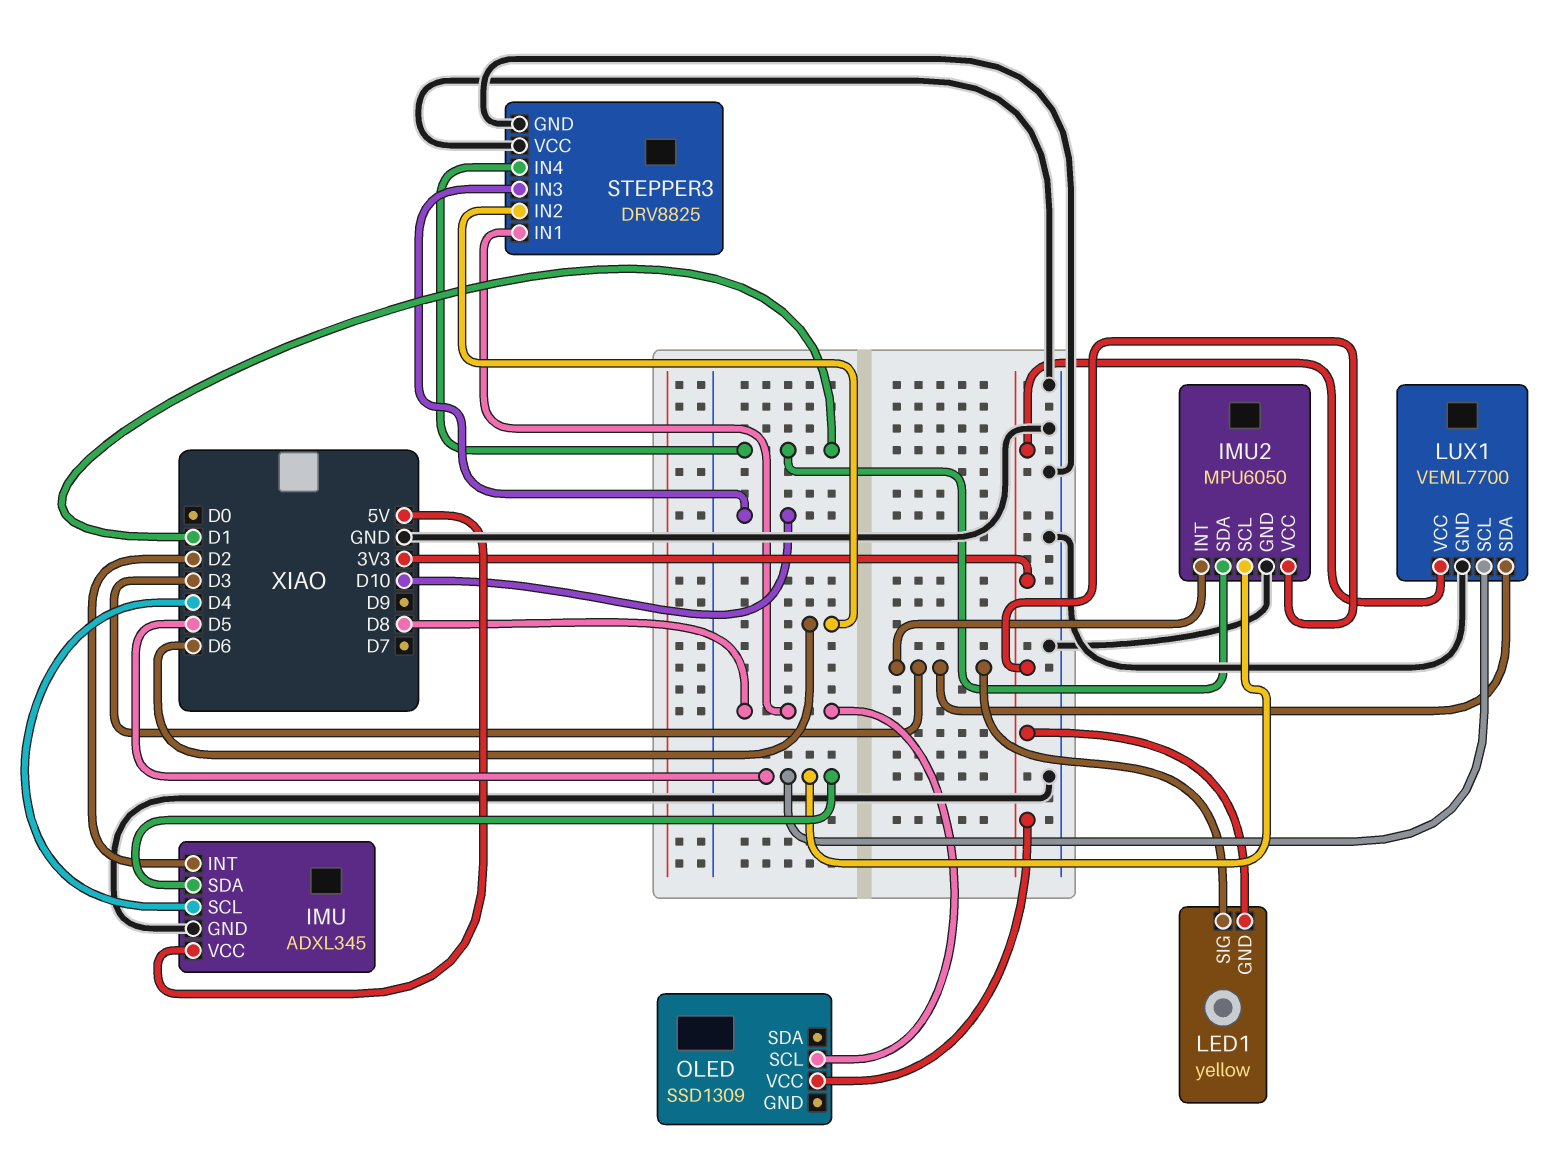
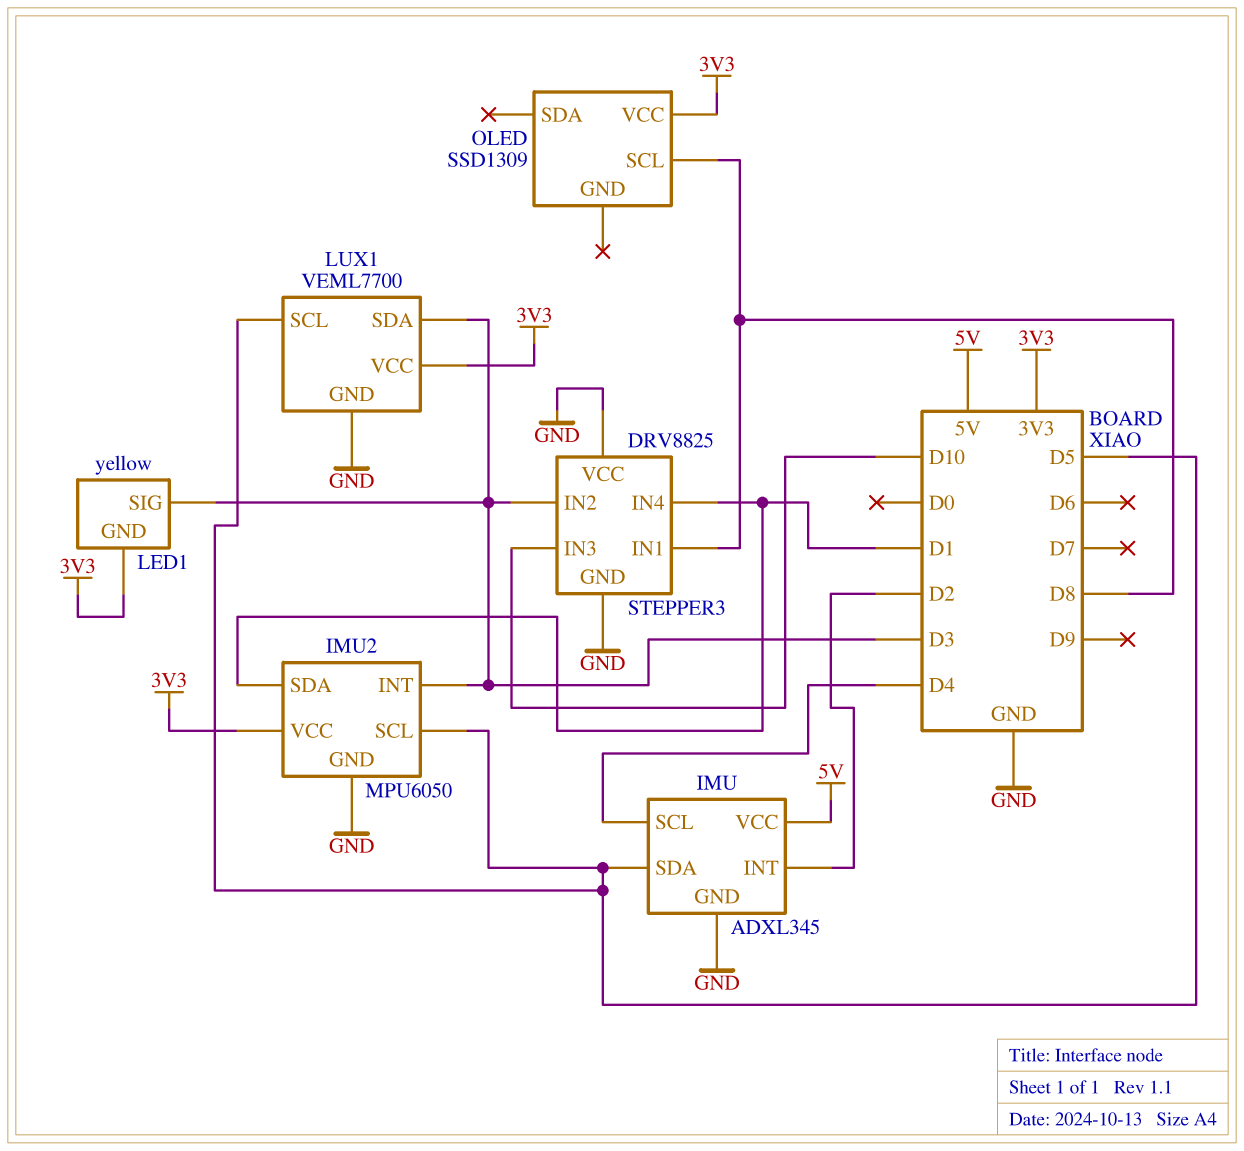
STEPPER3 pin IN2: D6 -> D3

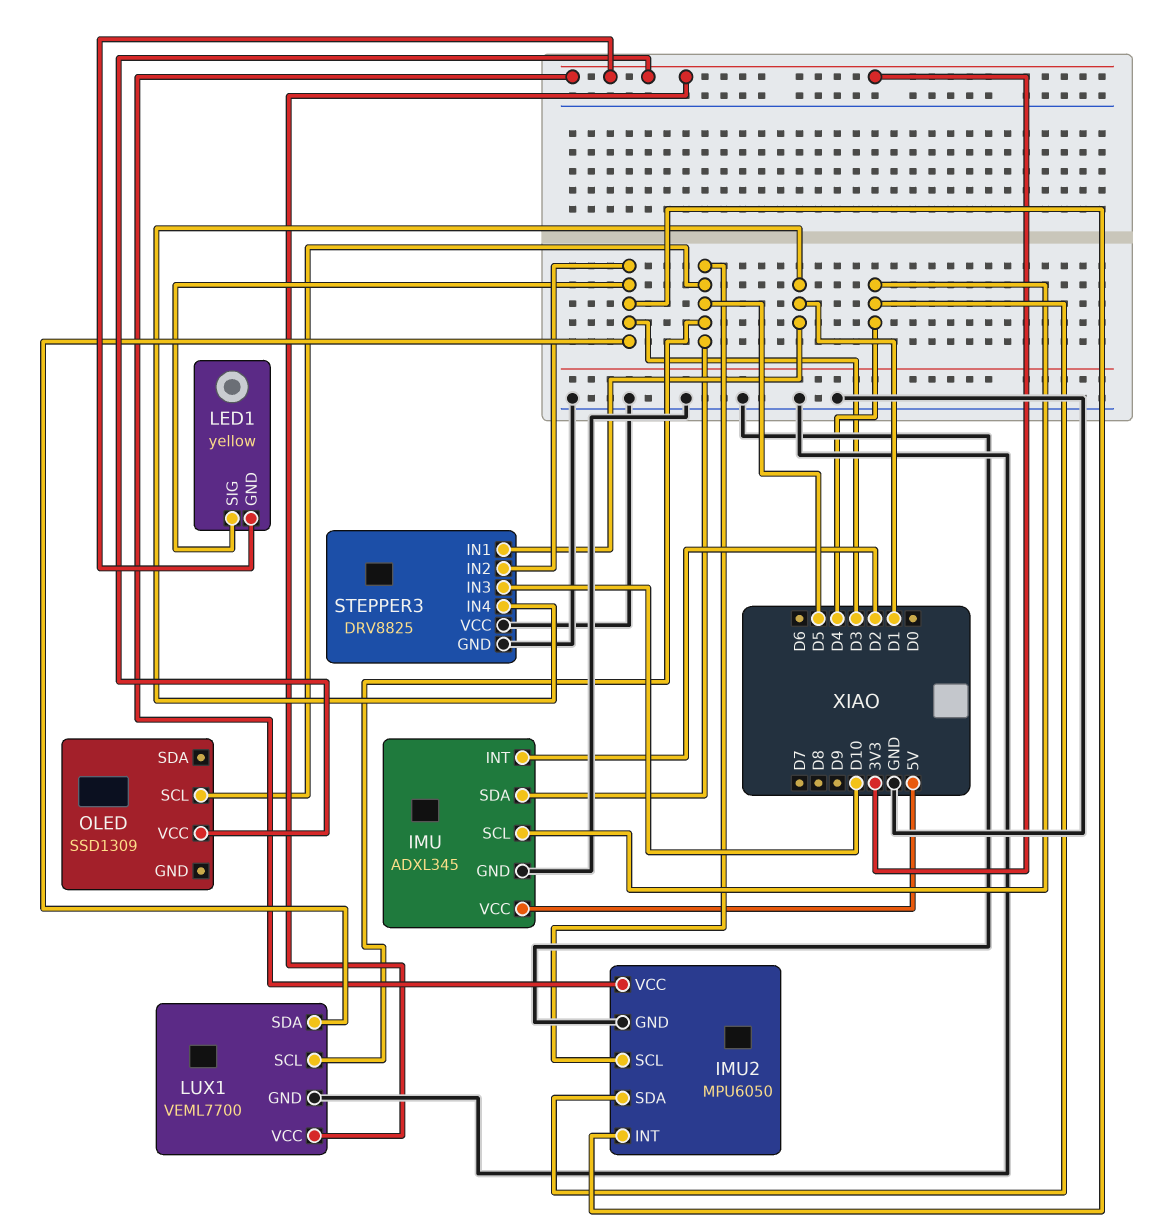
IMU2 pin SDA: D1 -> D4
OLED pin SCL: D8 -> D5
STEPPER3 pin IN1: D8 -> D1

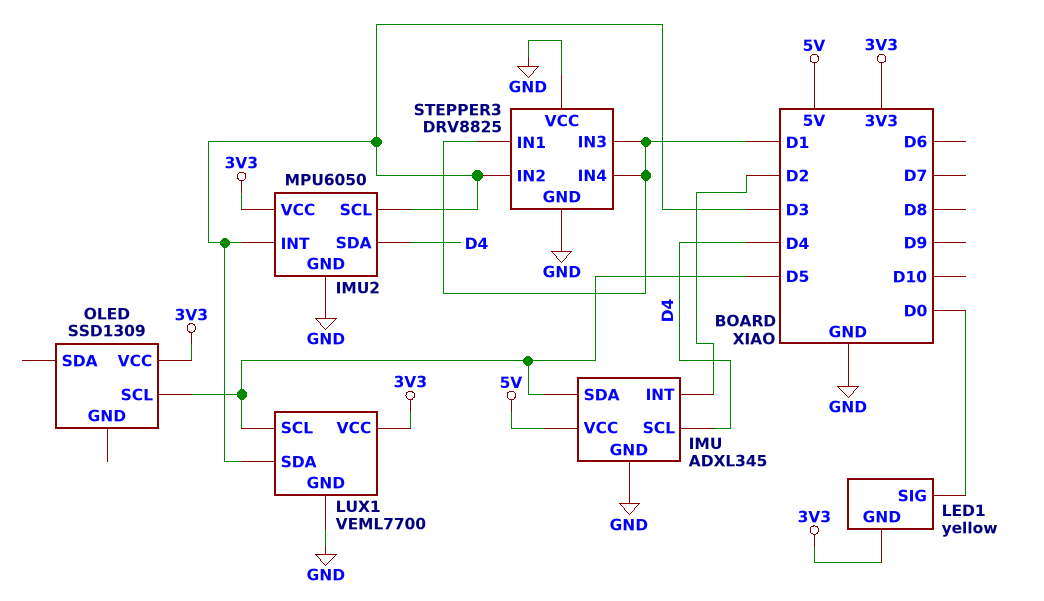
IMU2 pin SCL: D5 -> D3
LED1 pin SIG: D3 -> D0
STEPPER3 pin IN3: D10 -> D1

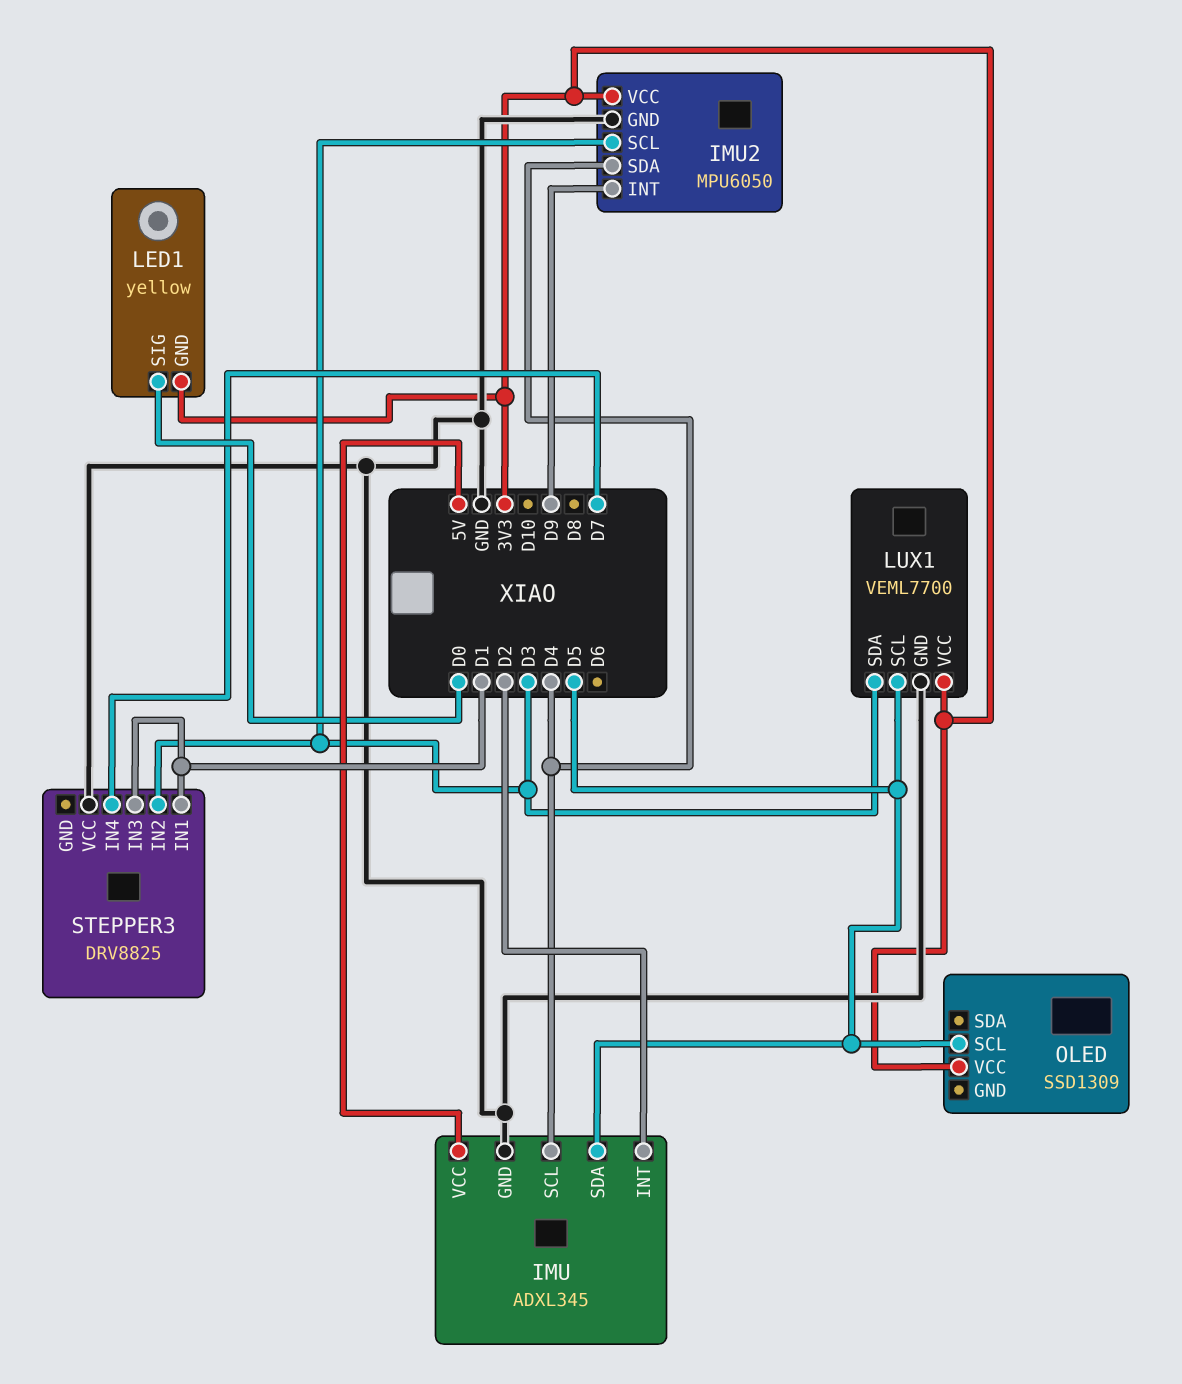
IMU2 pin INT: D3 -> D9
STEPPER3 pin GND: GND -> none
STEPPER3 pin IN4: D1 -> D7

